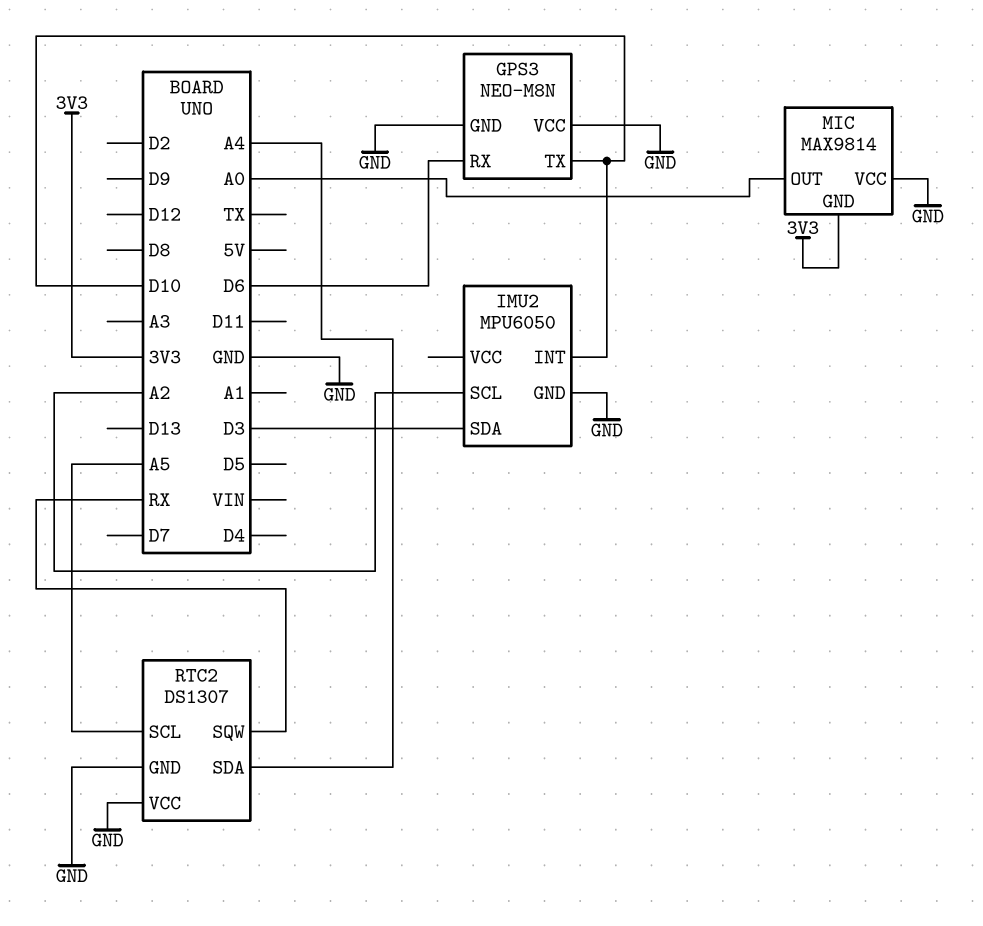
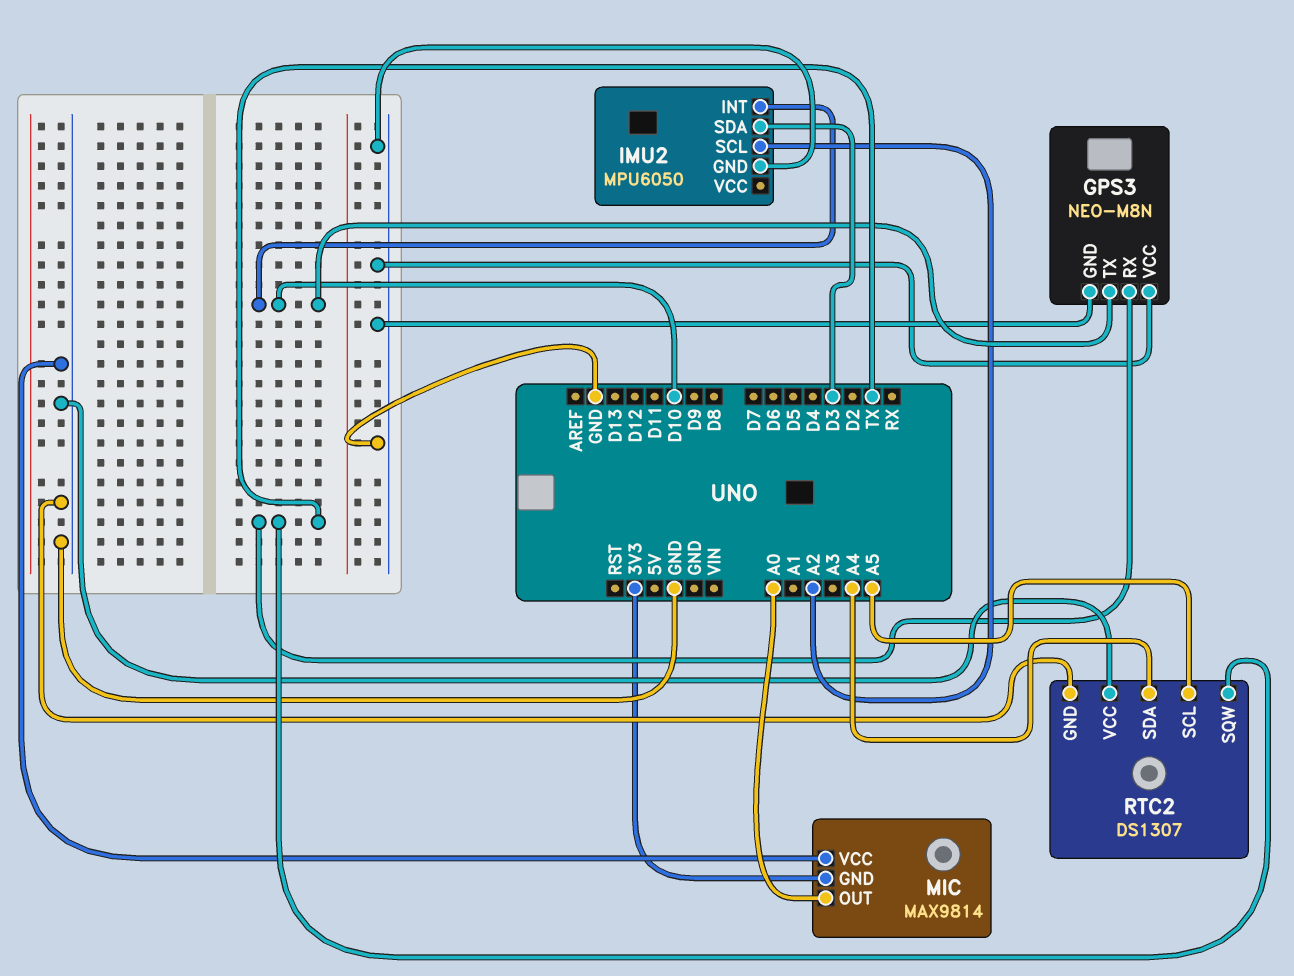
GPS3 pin RX: D6 -> TX
RTC2 pin SQW: RX -> TX

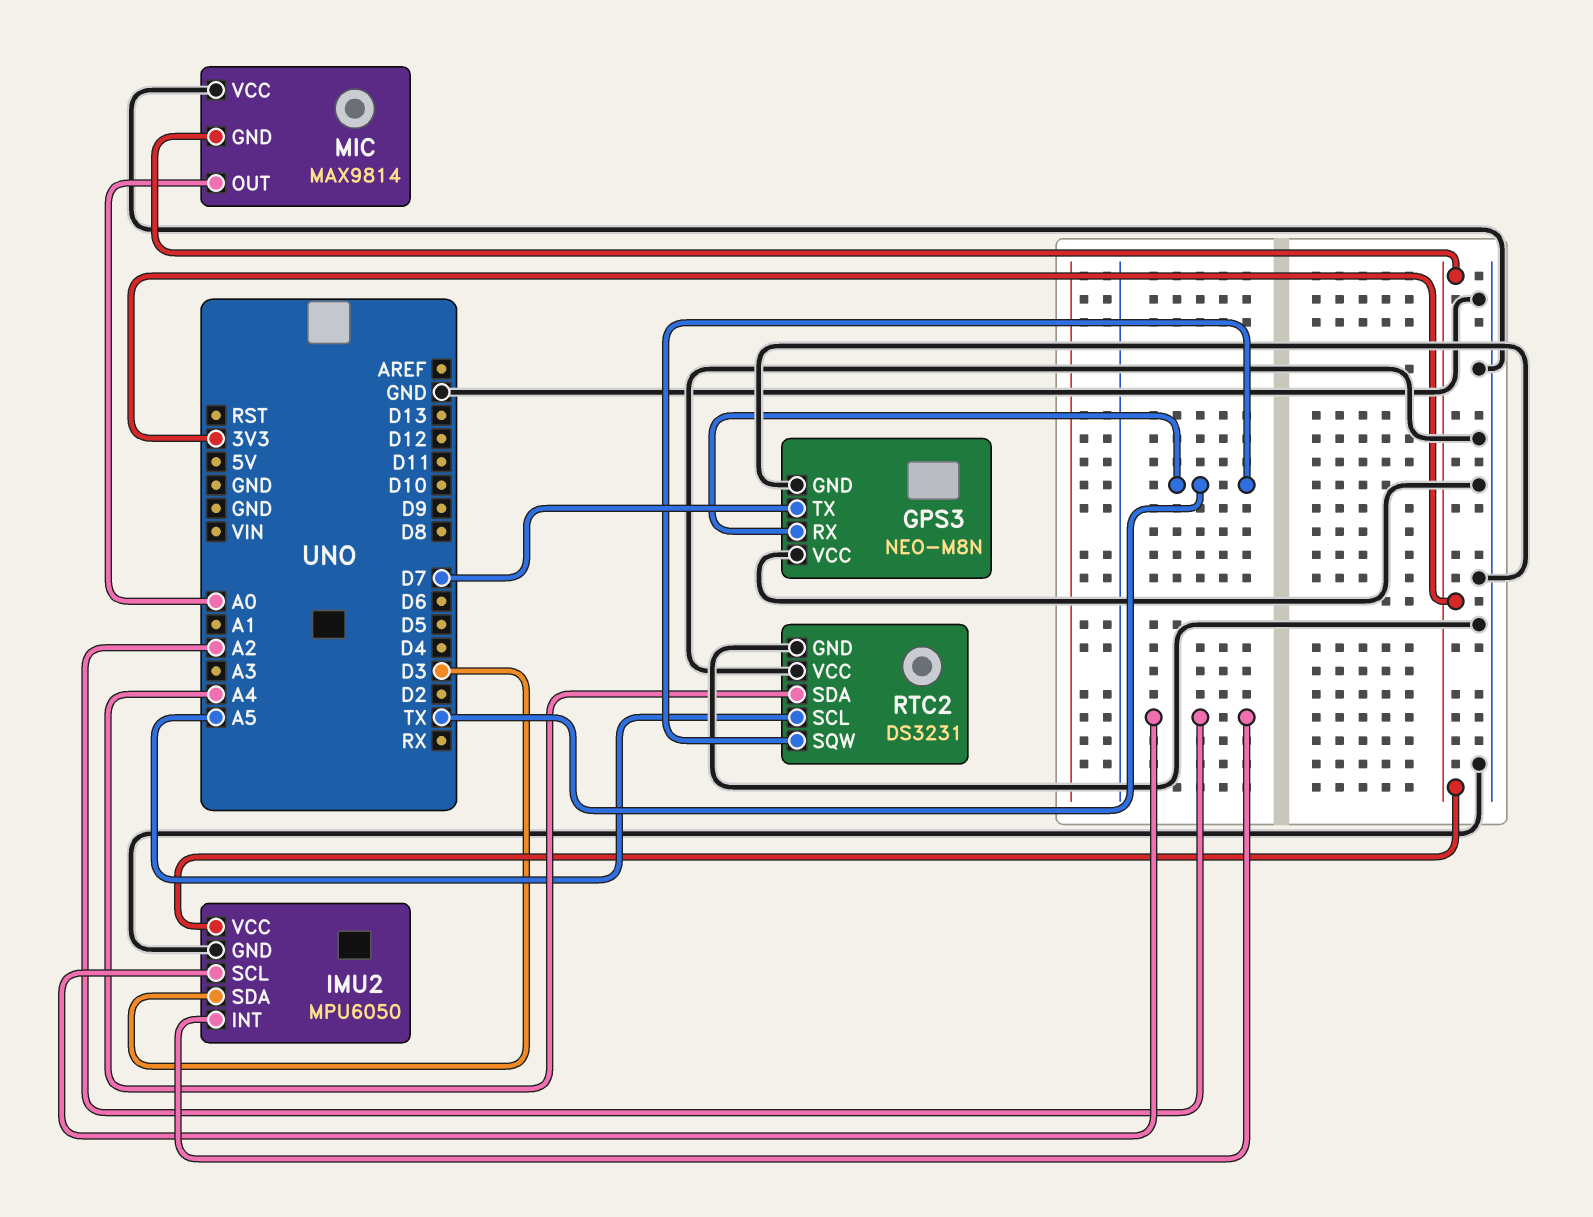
GPS3 pin TX: D10 -> D7
IMU2 pin INT: D10 -> A2
IMU2 pin VCC: none -> 3V3
RTC2: DS1307 -> DS3231

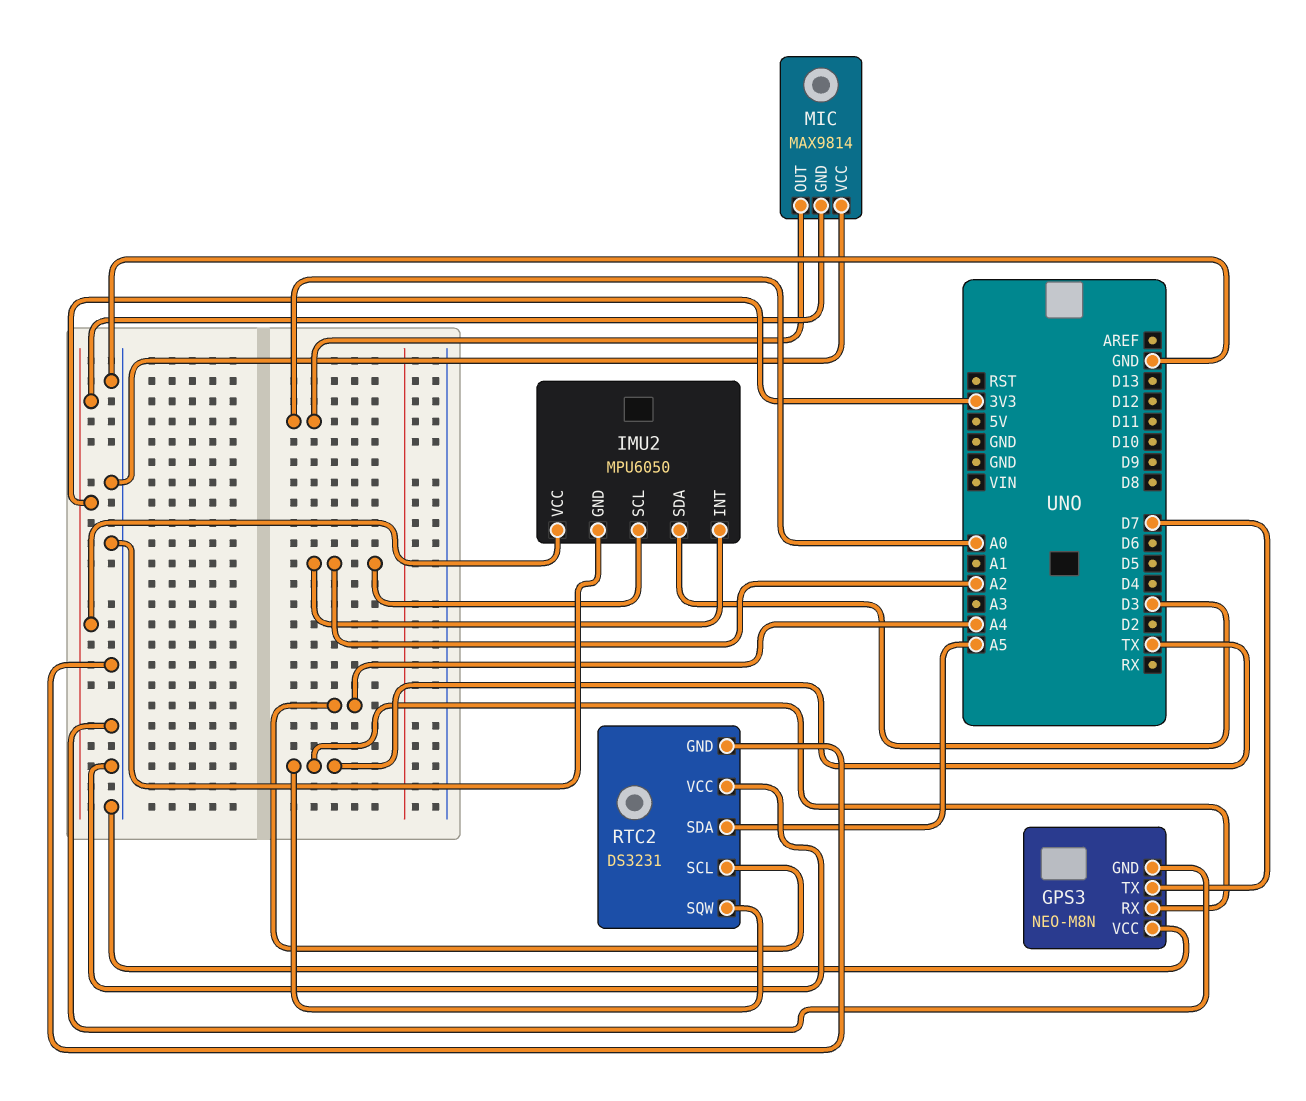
RTC2 pin SCL: A5 -> A4
RTC2 pin SDA: A4 -> A5

